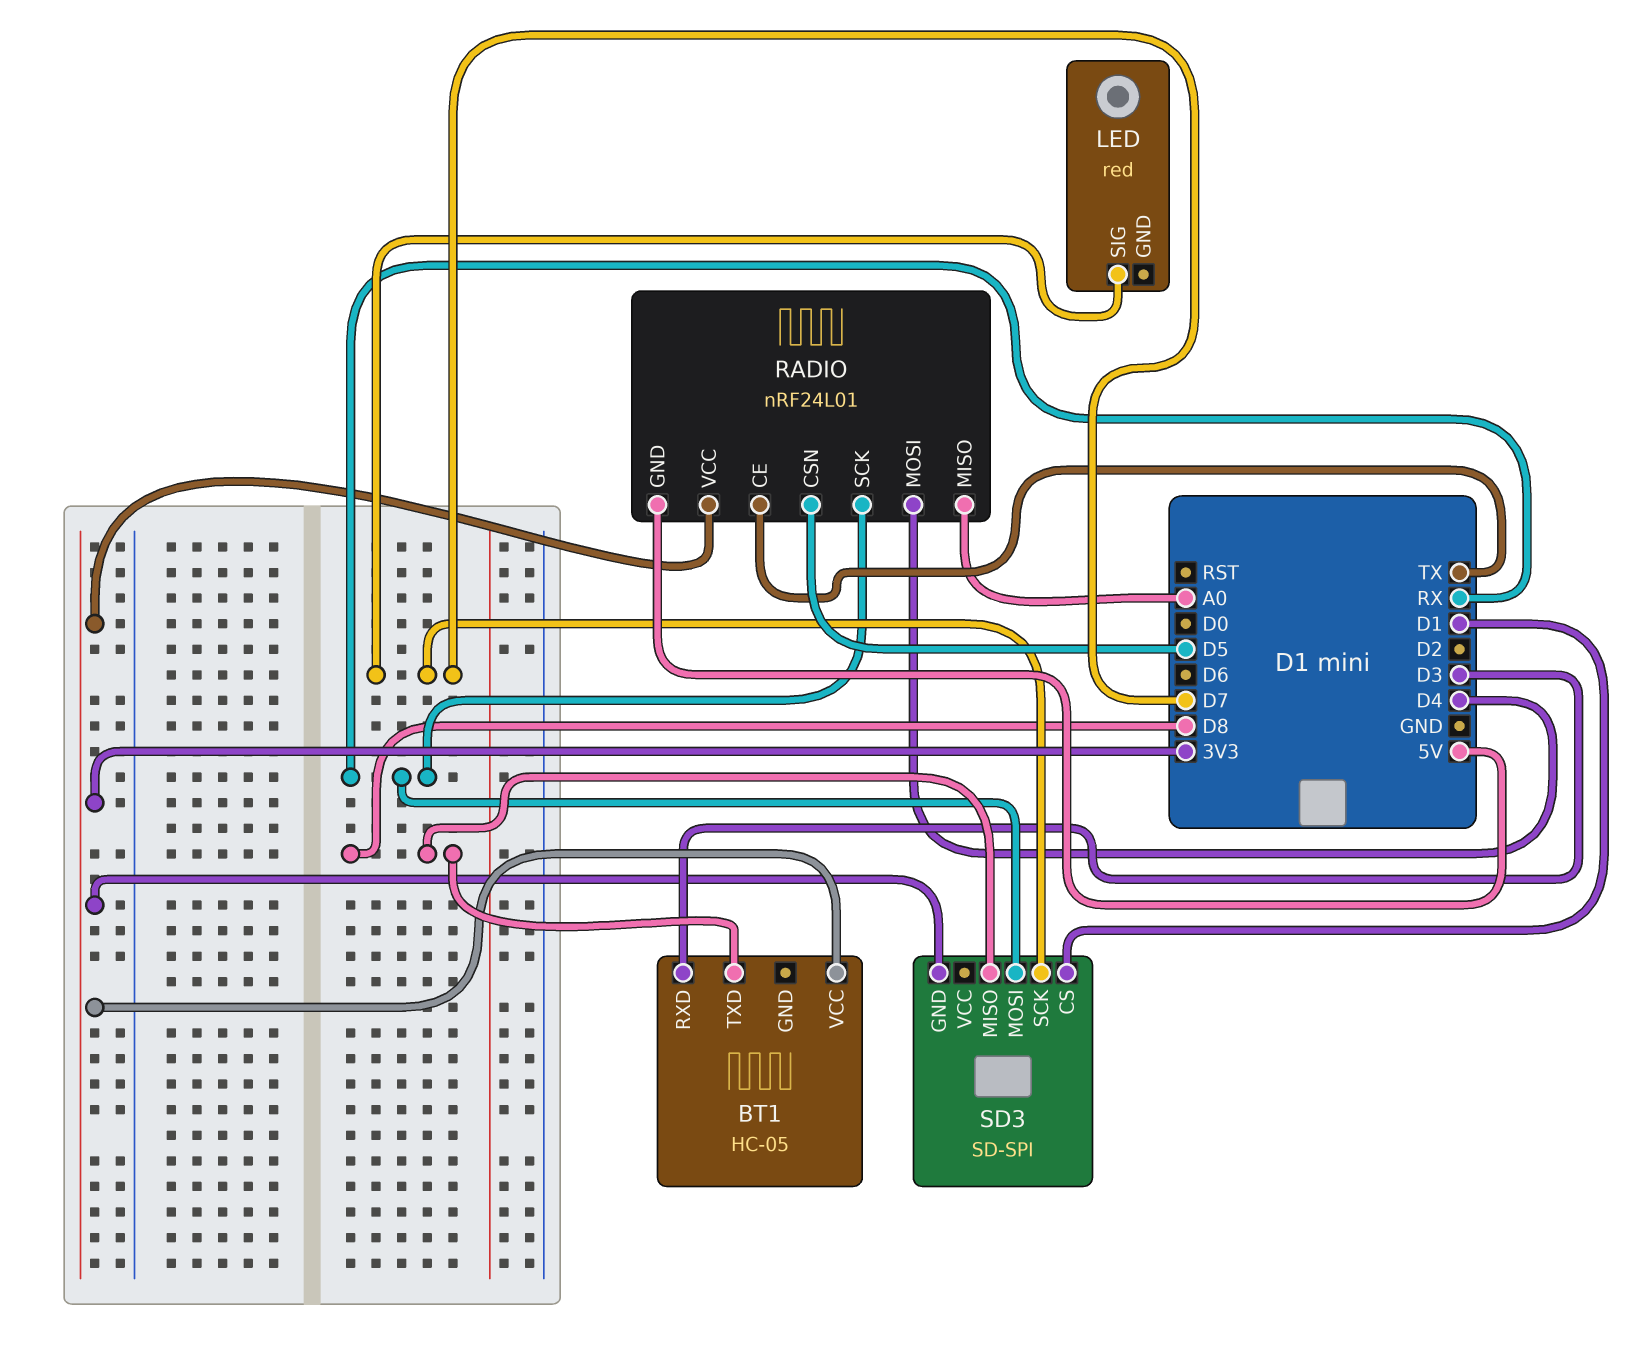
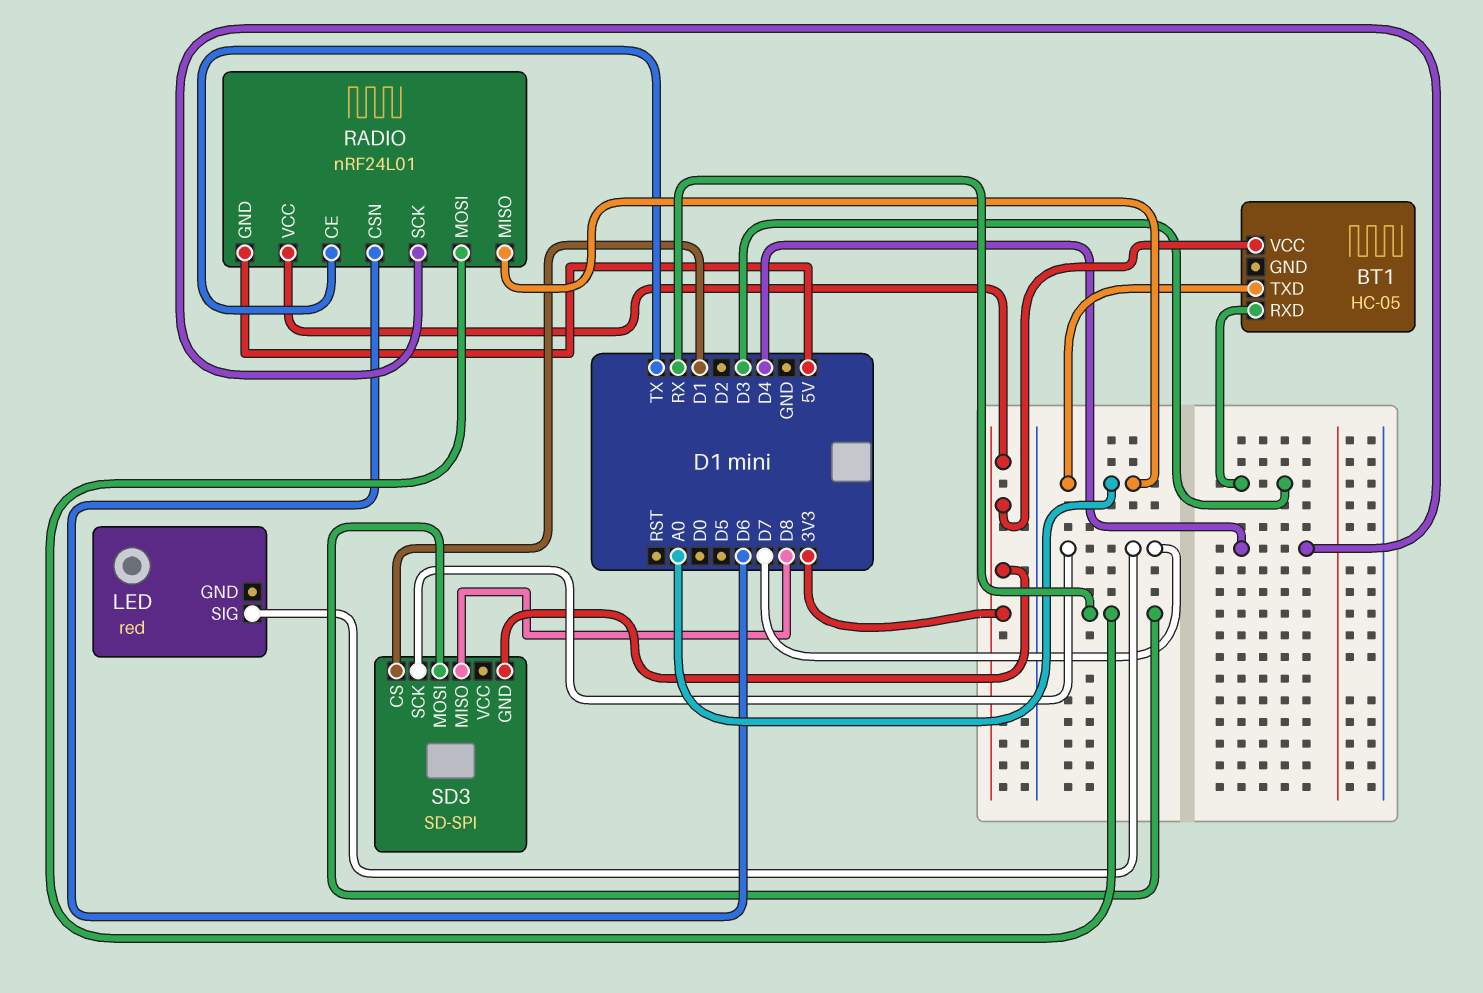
BT1 pin TXD: D8 -> A0
RADIO pin CSN: D5 -> D6
RADIO pin MOSI: D4 -> RX
RADIO pin SCK: RX -> D4

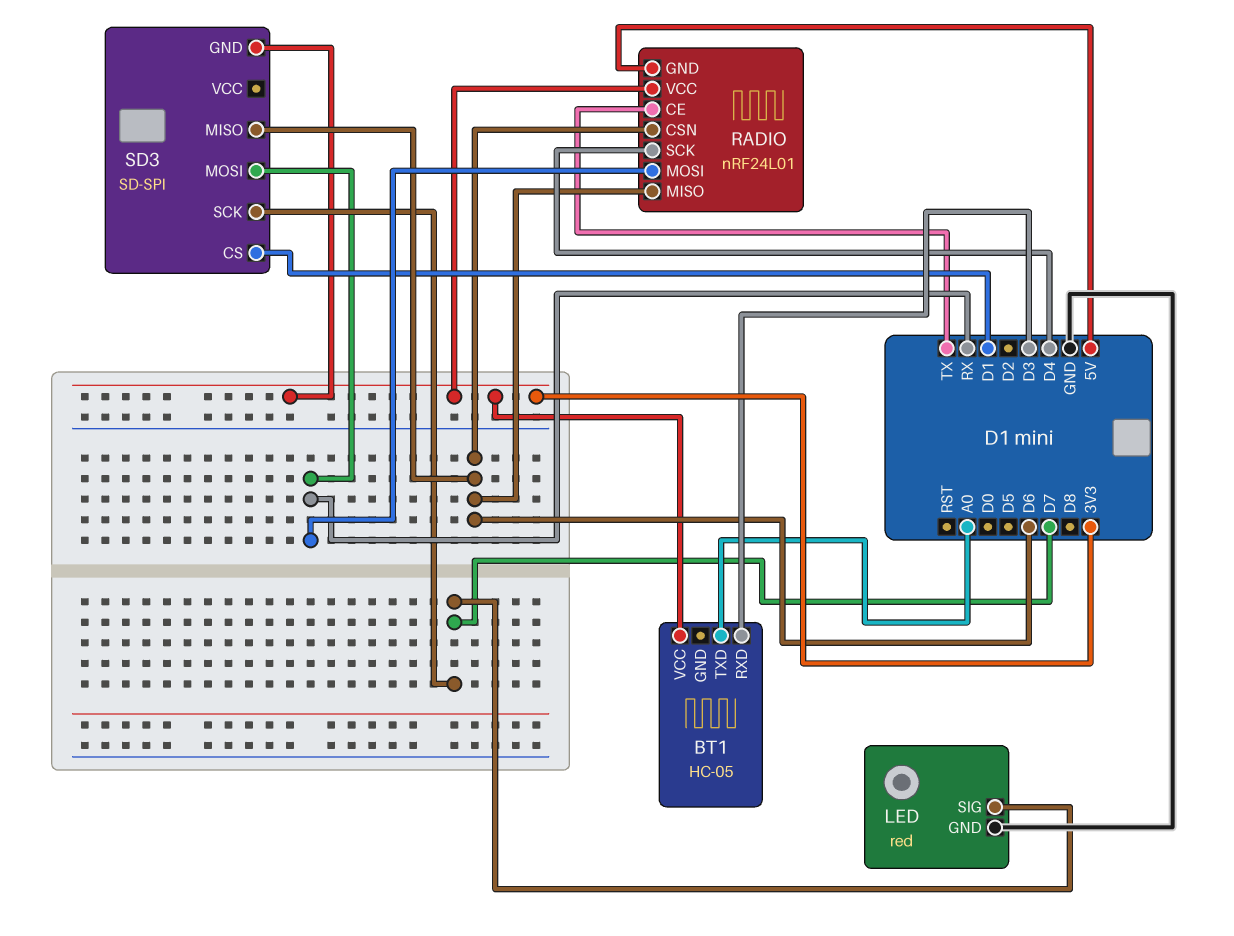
LED pin GND: none -> GND
RADIO pin MISO: A0 -> D6
SD3 pin MISO: D8 -> D6

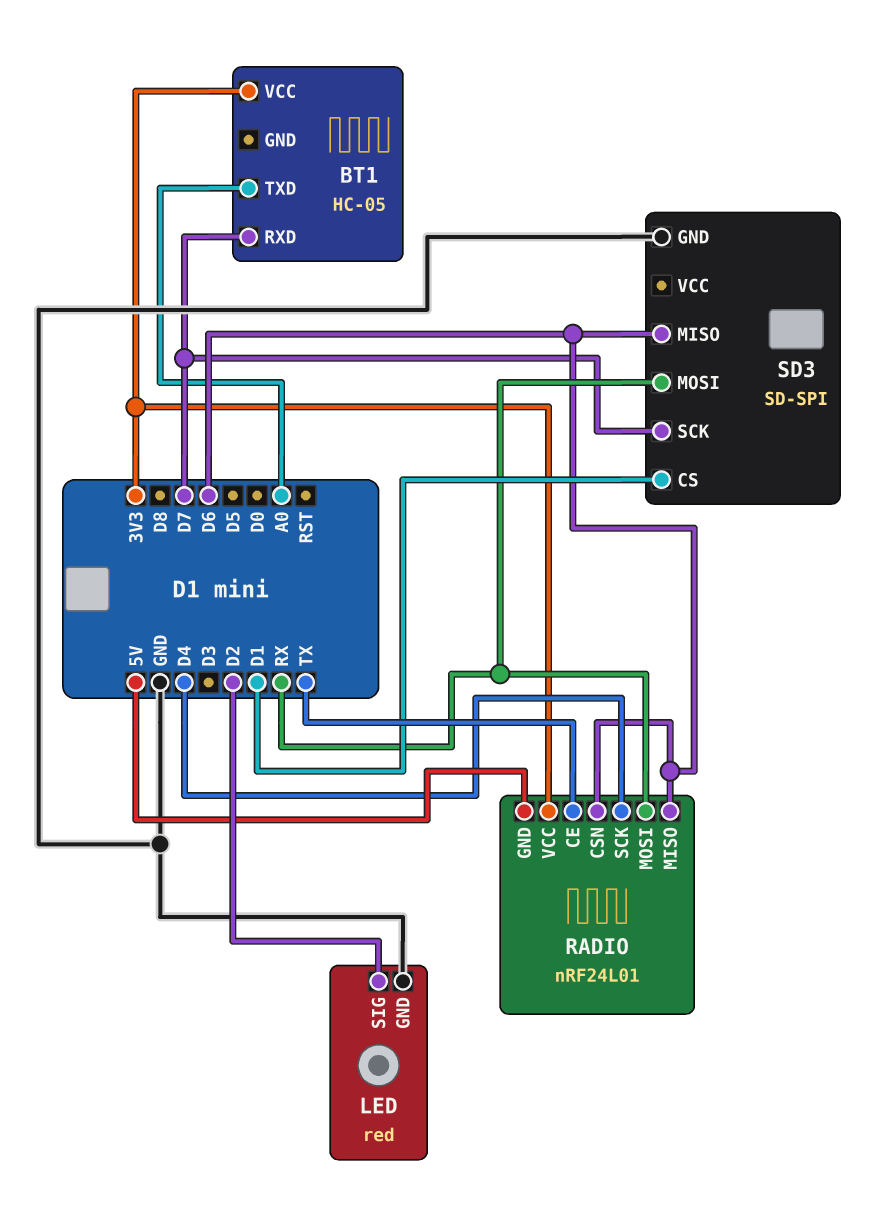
BT1 pin RXD: D3 -> D7
LED pin SIG: D7 -> D2
SD3 pin GND: 3V3 -> GND

